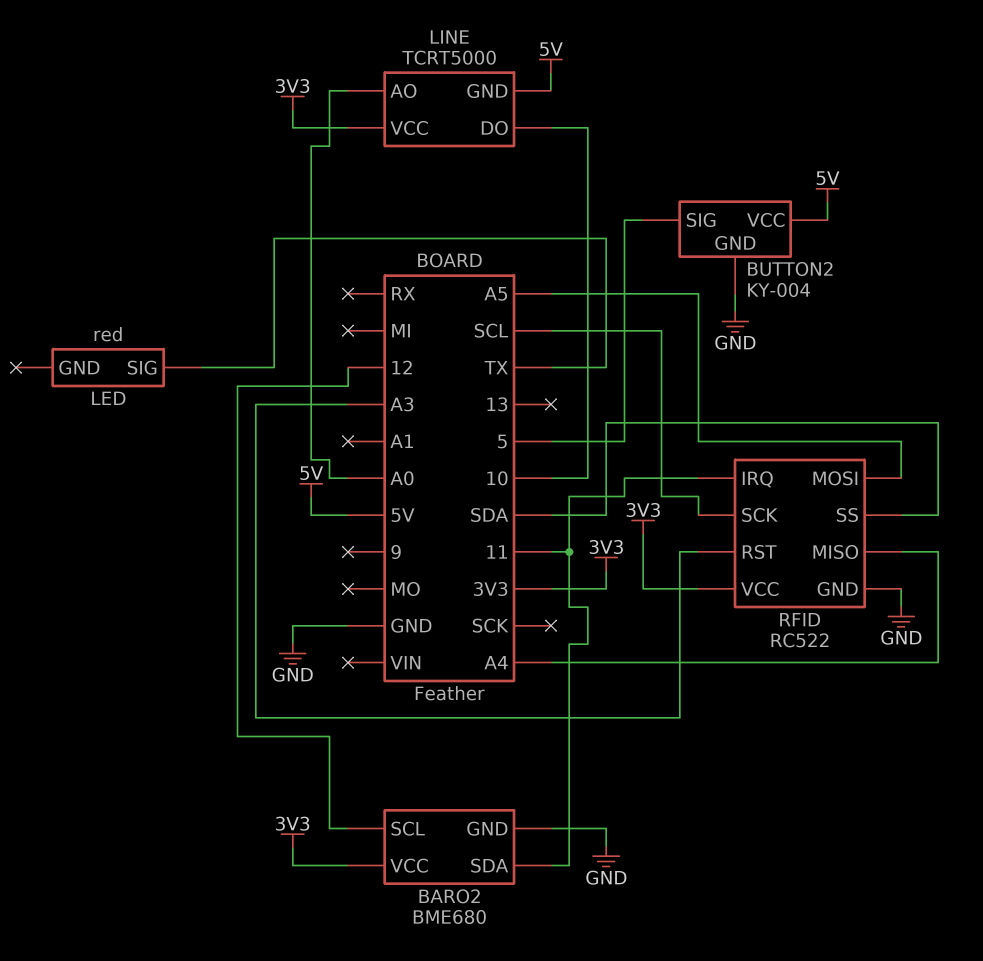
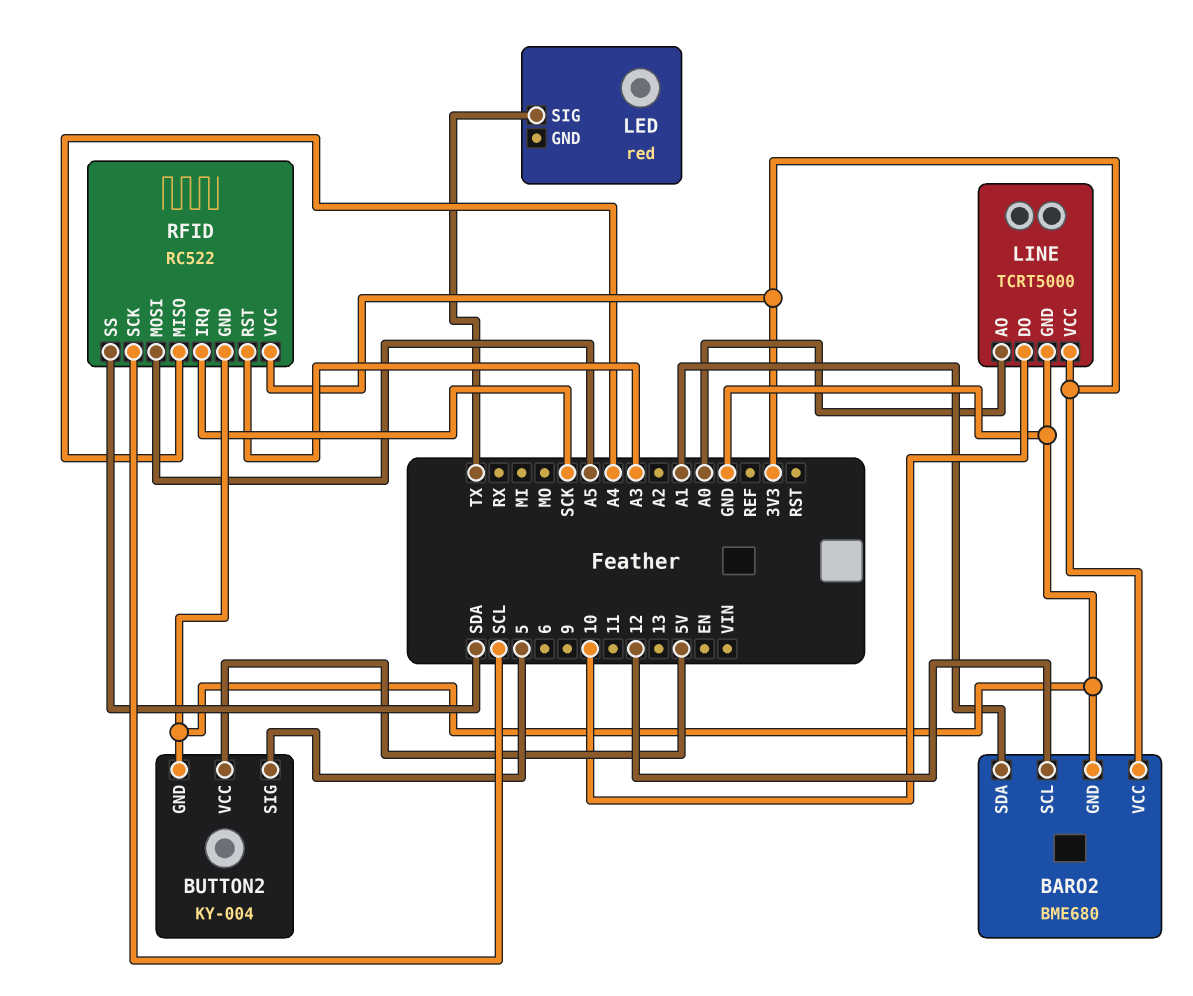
BARO2 pin SDA: 11 -> A1
LINE pin GND: 5V -> GND
RFID pin IRQ: 11 -> SCK

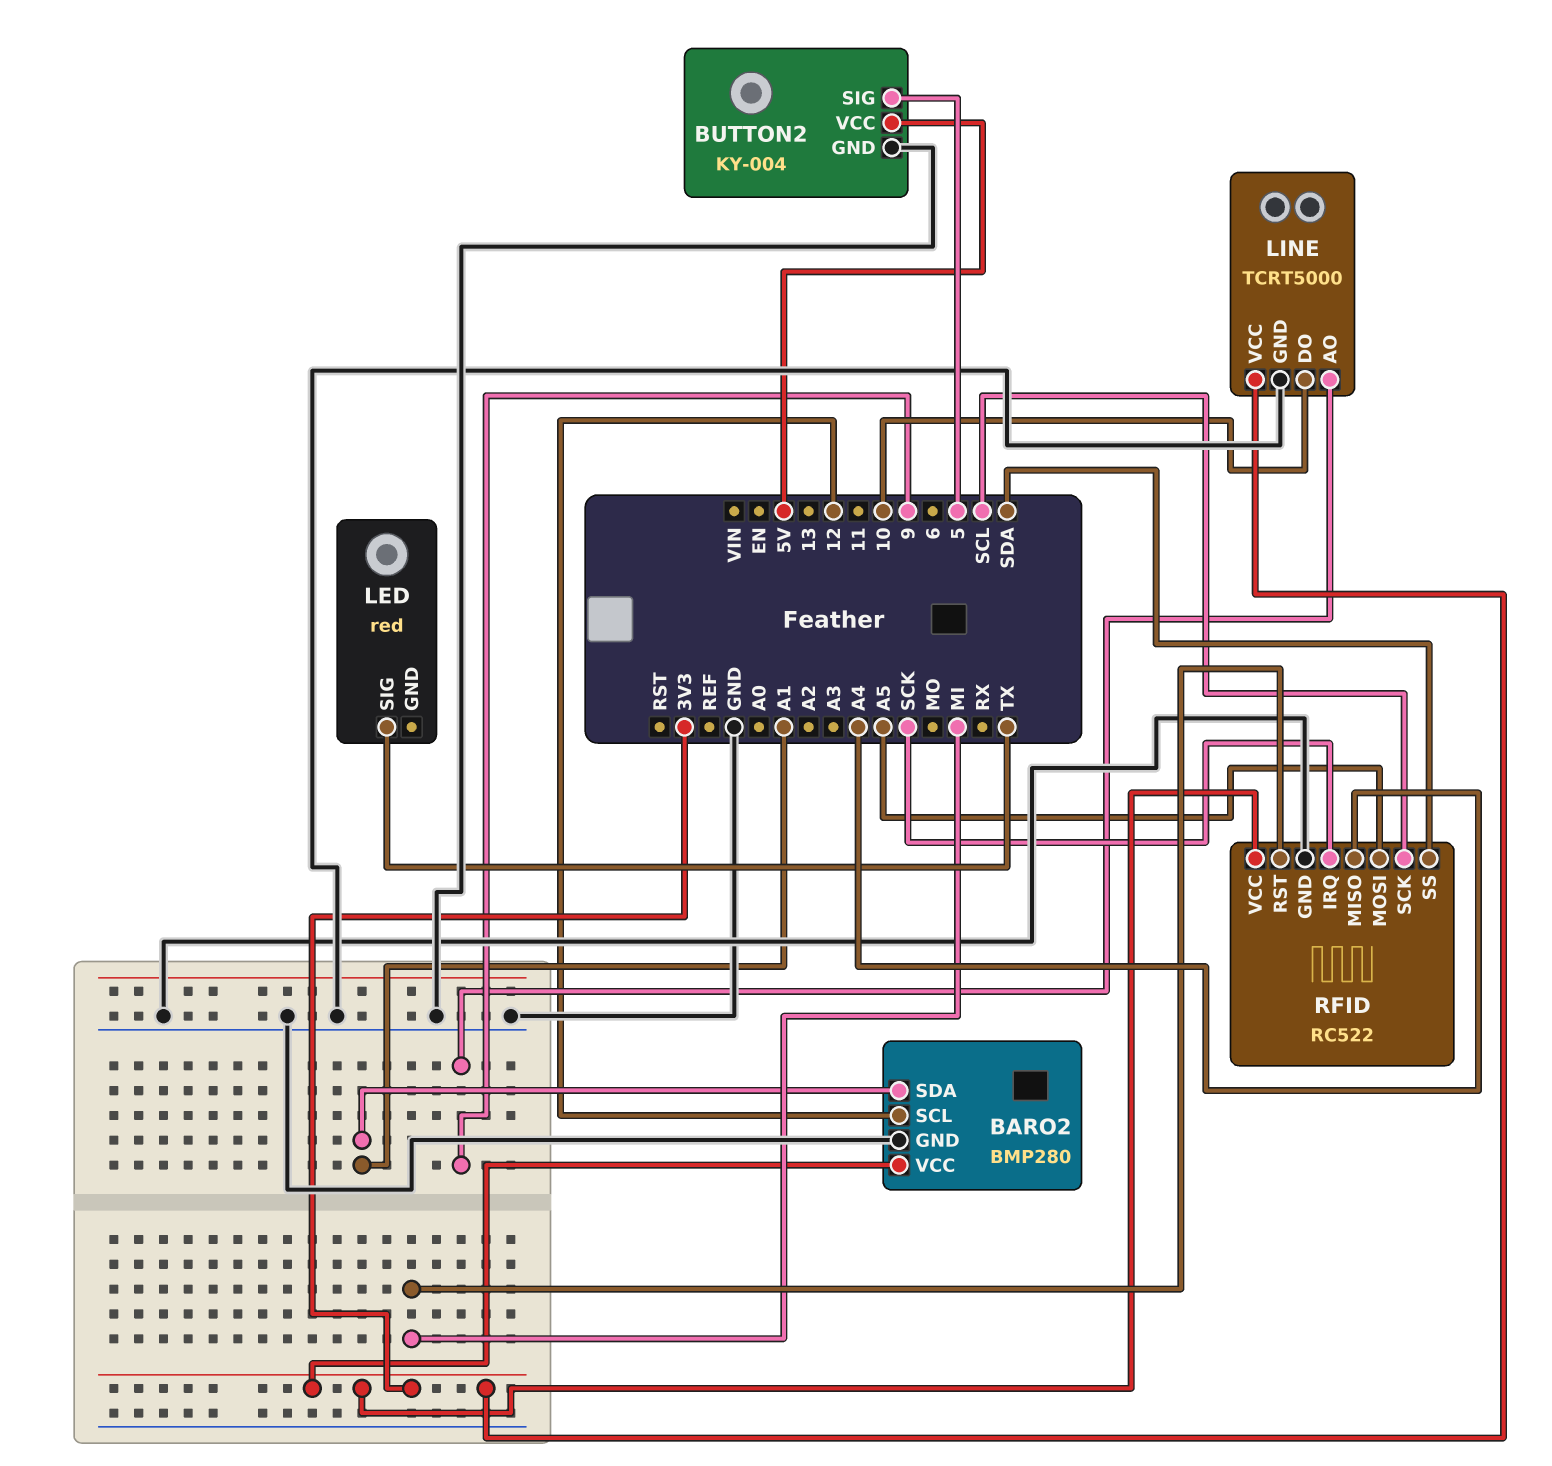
BARO2: BME680 -> BMP280
LINE pin AO: A0 -> 9
RFID pin RST: A3 -> MI

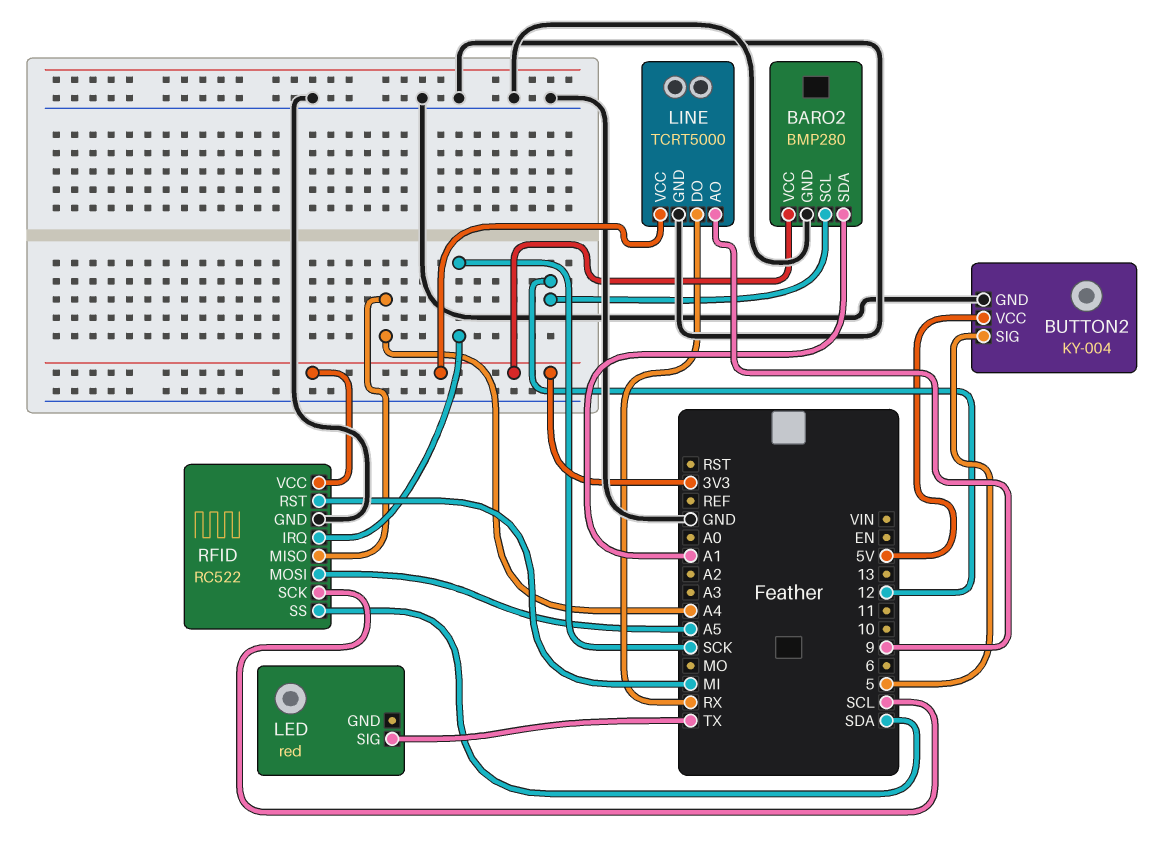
LINE pin DO: 10 -> RX

